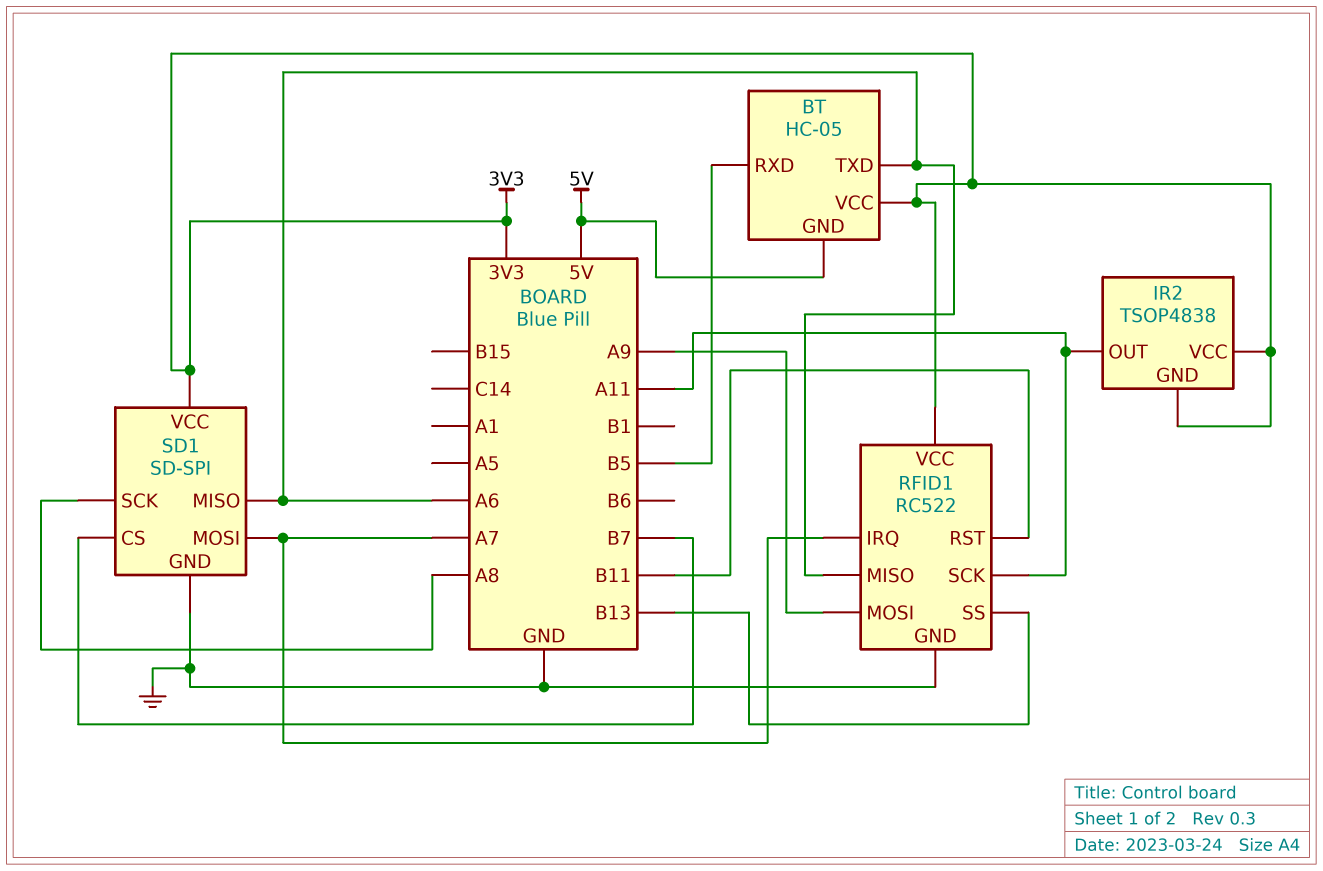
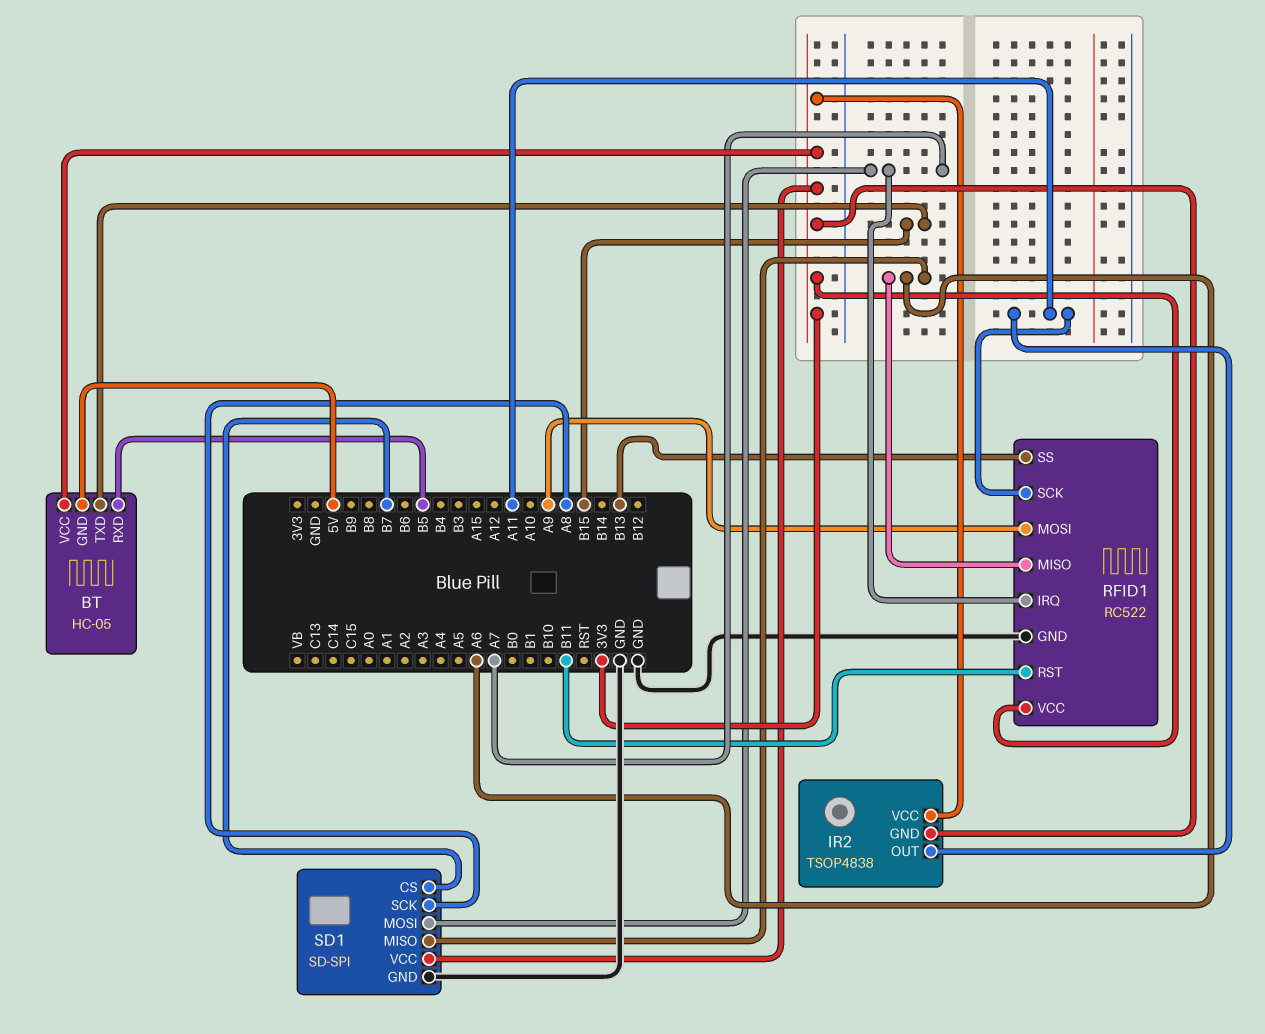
BT pin TXD: A6 -> B15

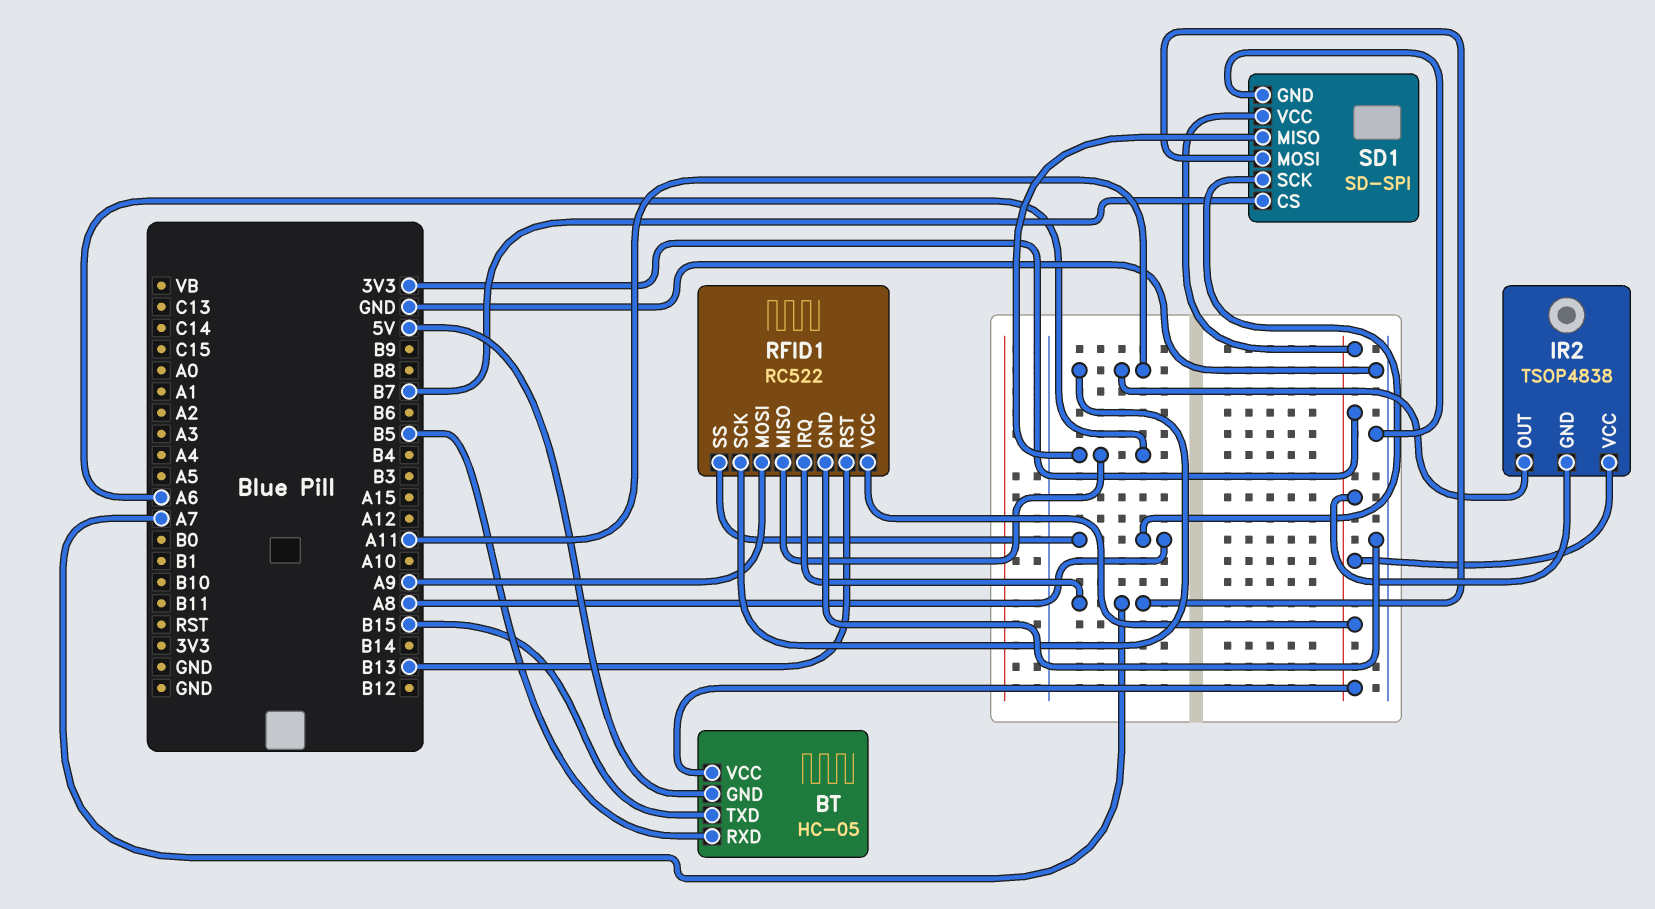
RFID1 pin RST: B11 -> B13
RFID1 pin SS: B13 -> A8

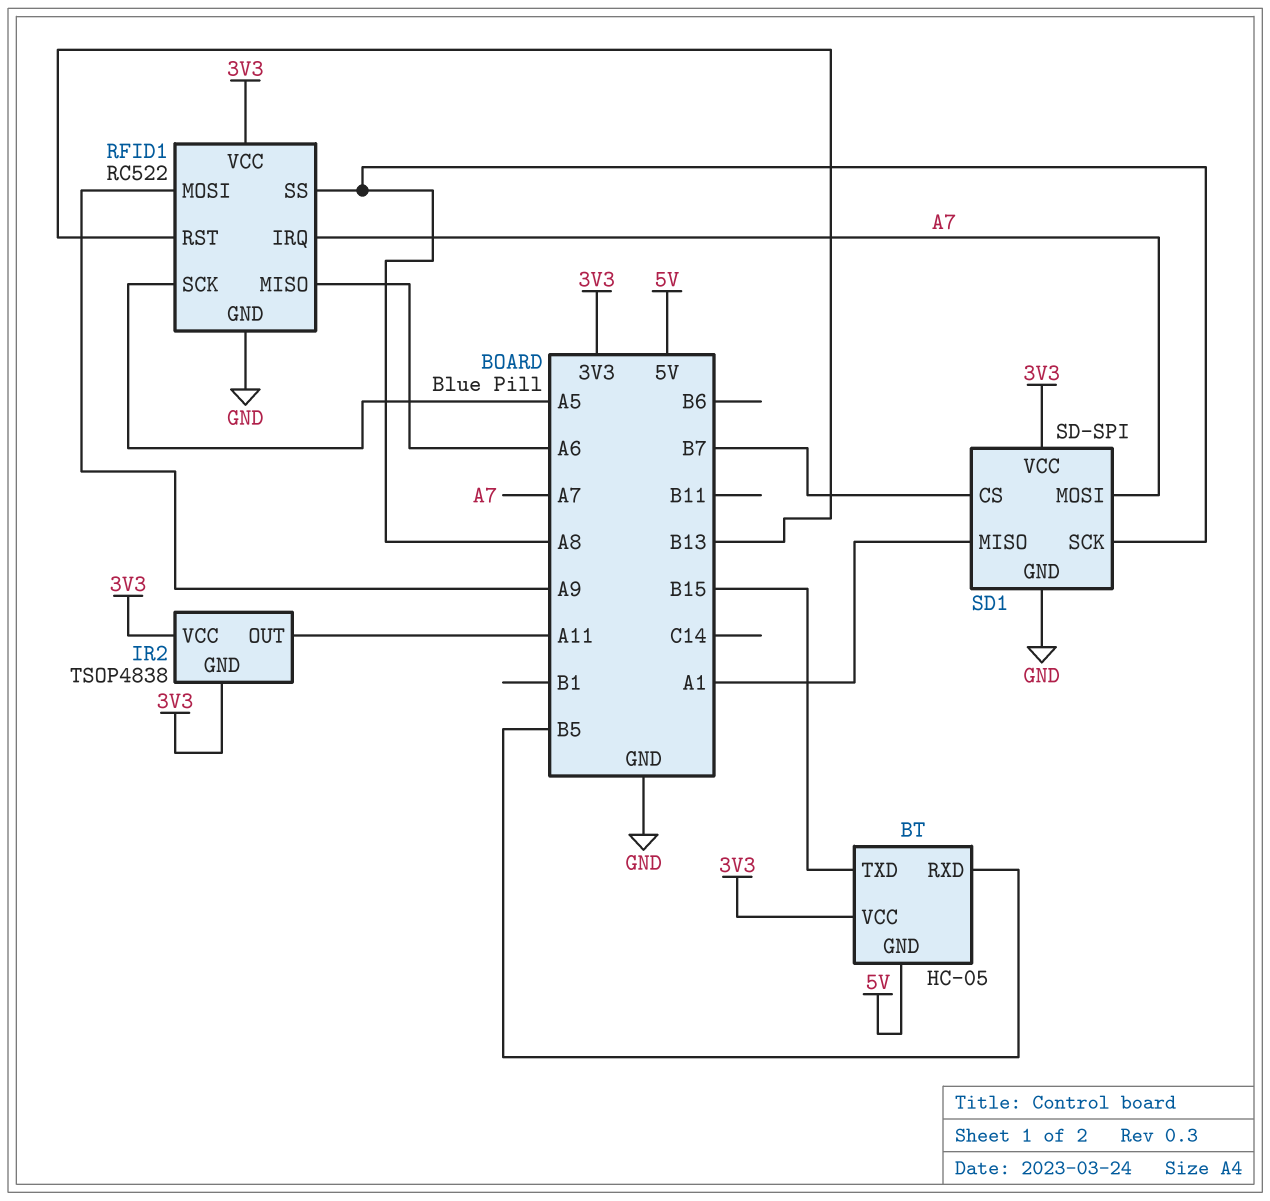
RFID1 pin SCK: A11 -> A5
SD1 pin MISO: A6 -> A1

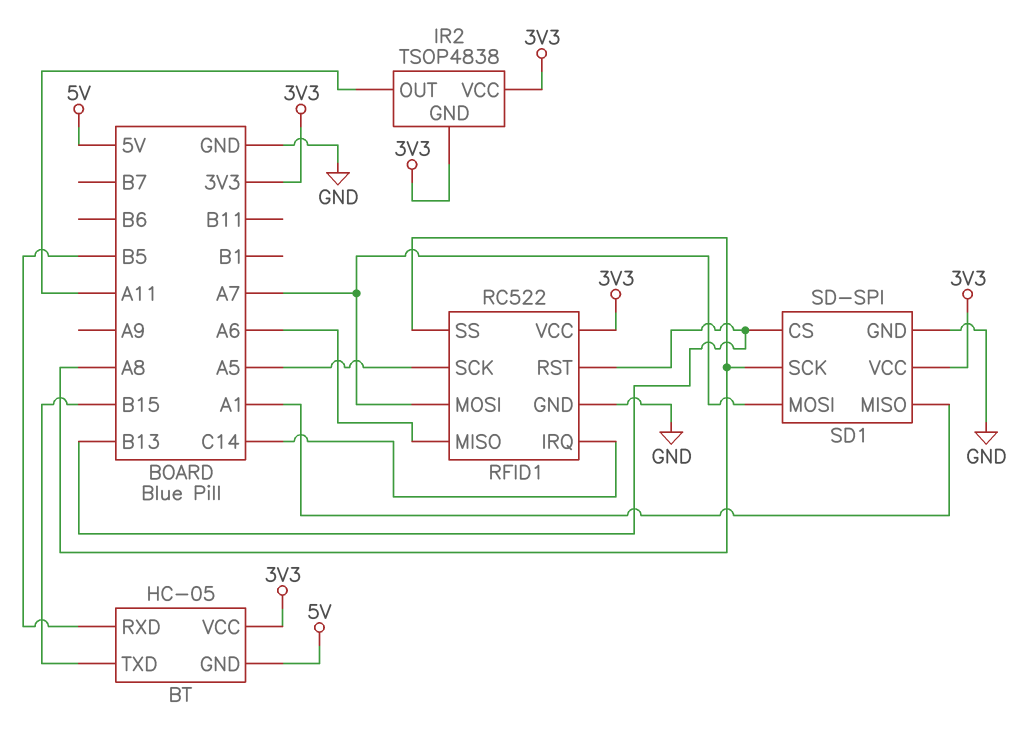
RFID1 pin IRQ: A7 -> C14
RFID1 pin MOSI: A9 -> A7
SD1 pin CS: B7 -> B13

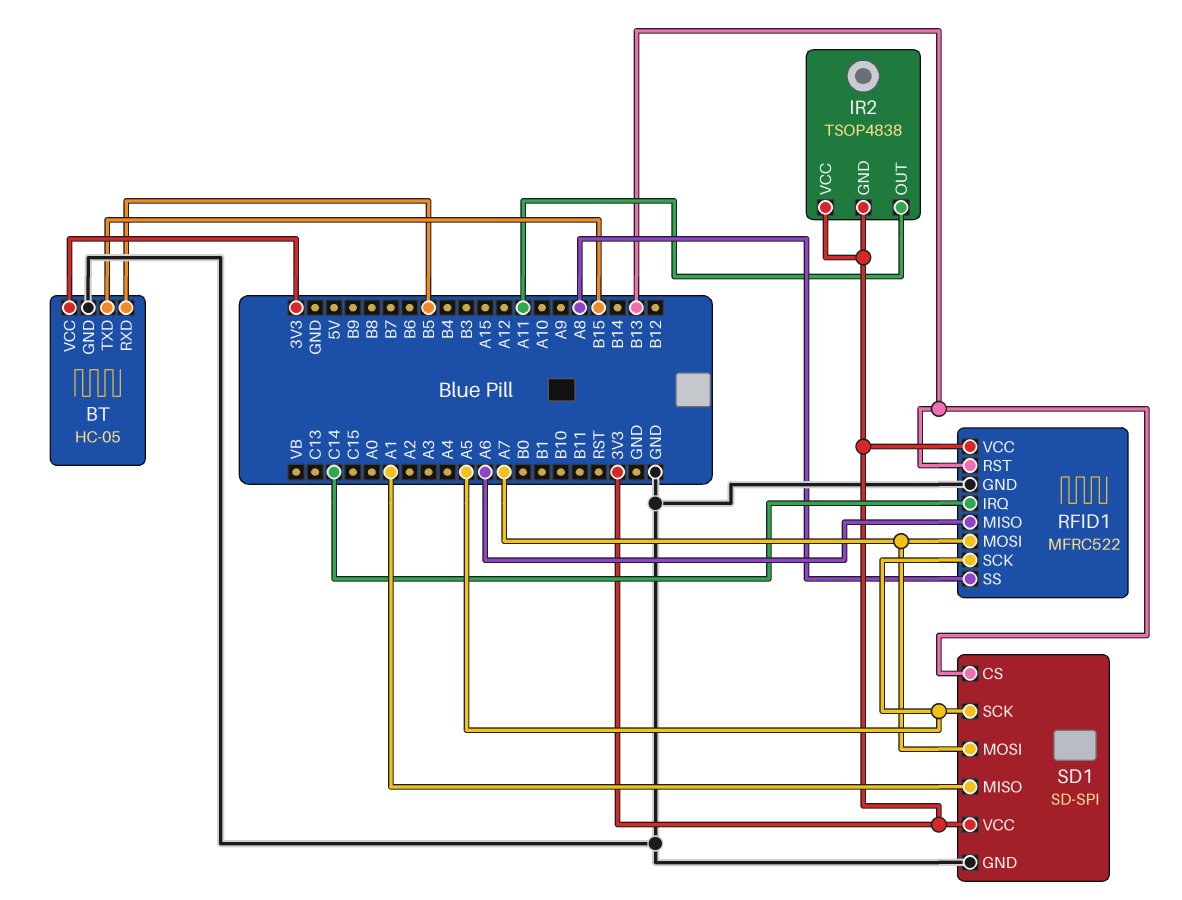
BT pin GND: 5V -> GND
RFID1: RC522 -> MFRC522
SD1 pin SCK: A8 -> A5

